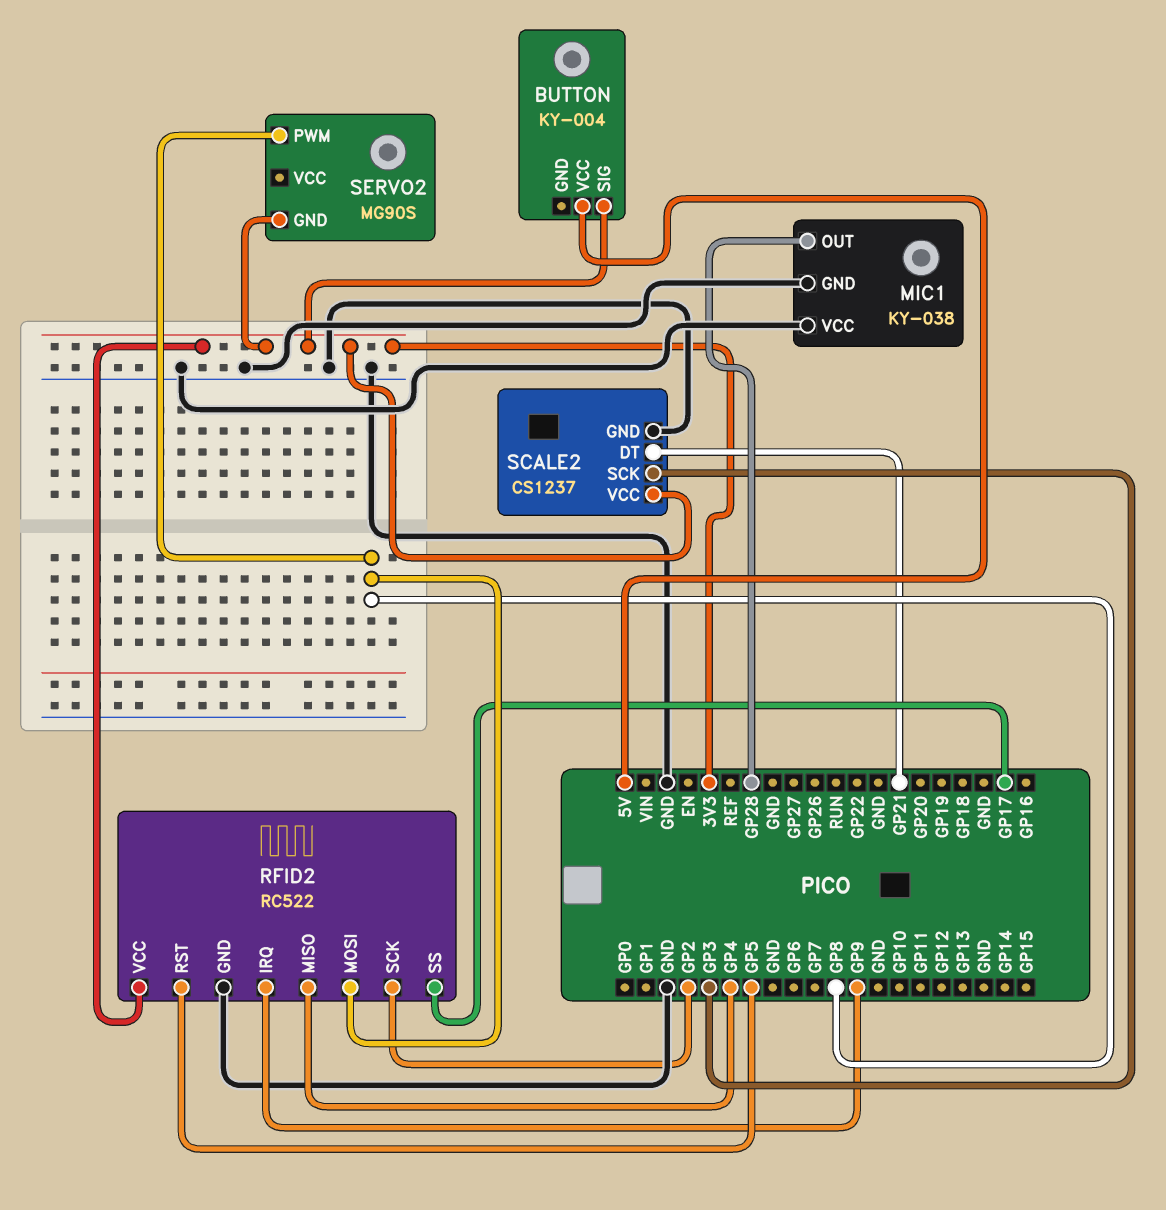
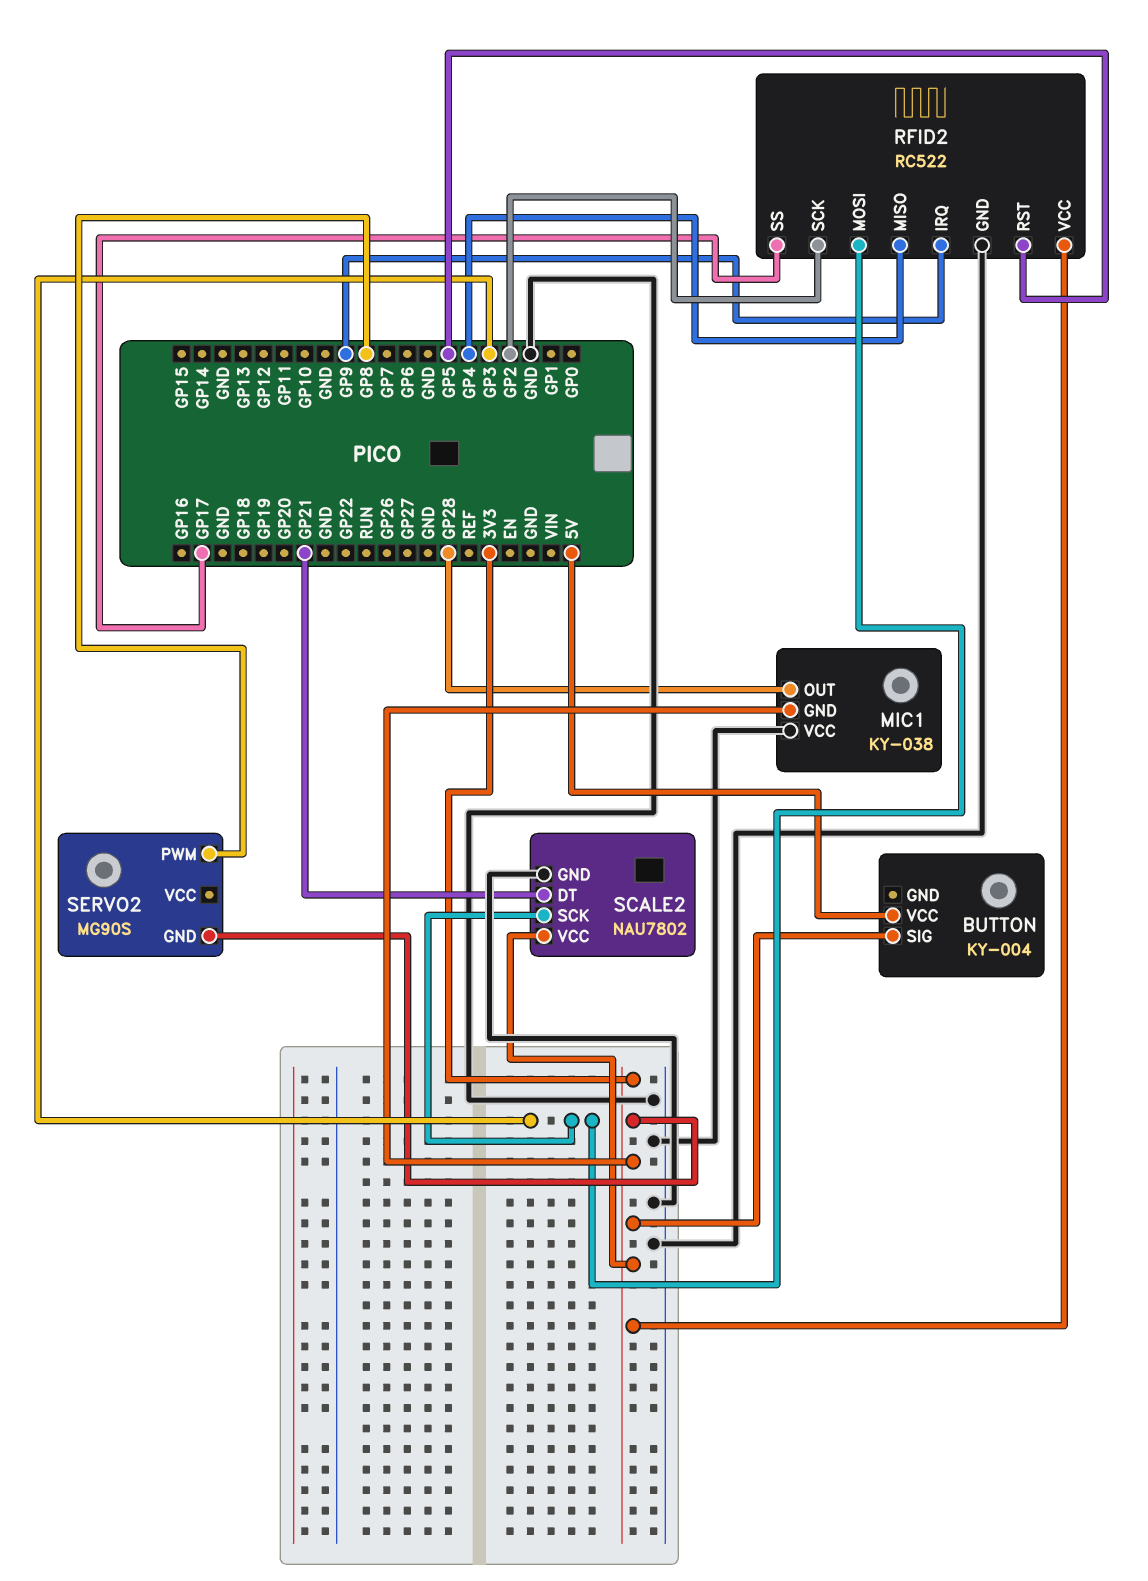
MIC1 pin GND: GND -> 3V3
RFID2 pin MOSI: GP8 -> GP3
SCALE2: CS1237 -> NAU7802

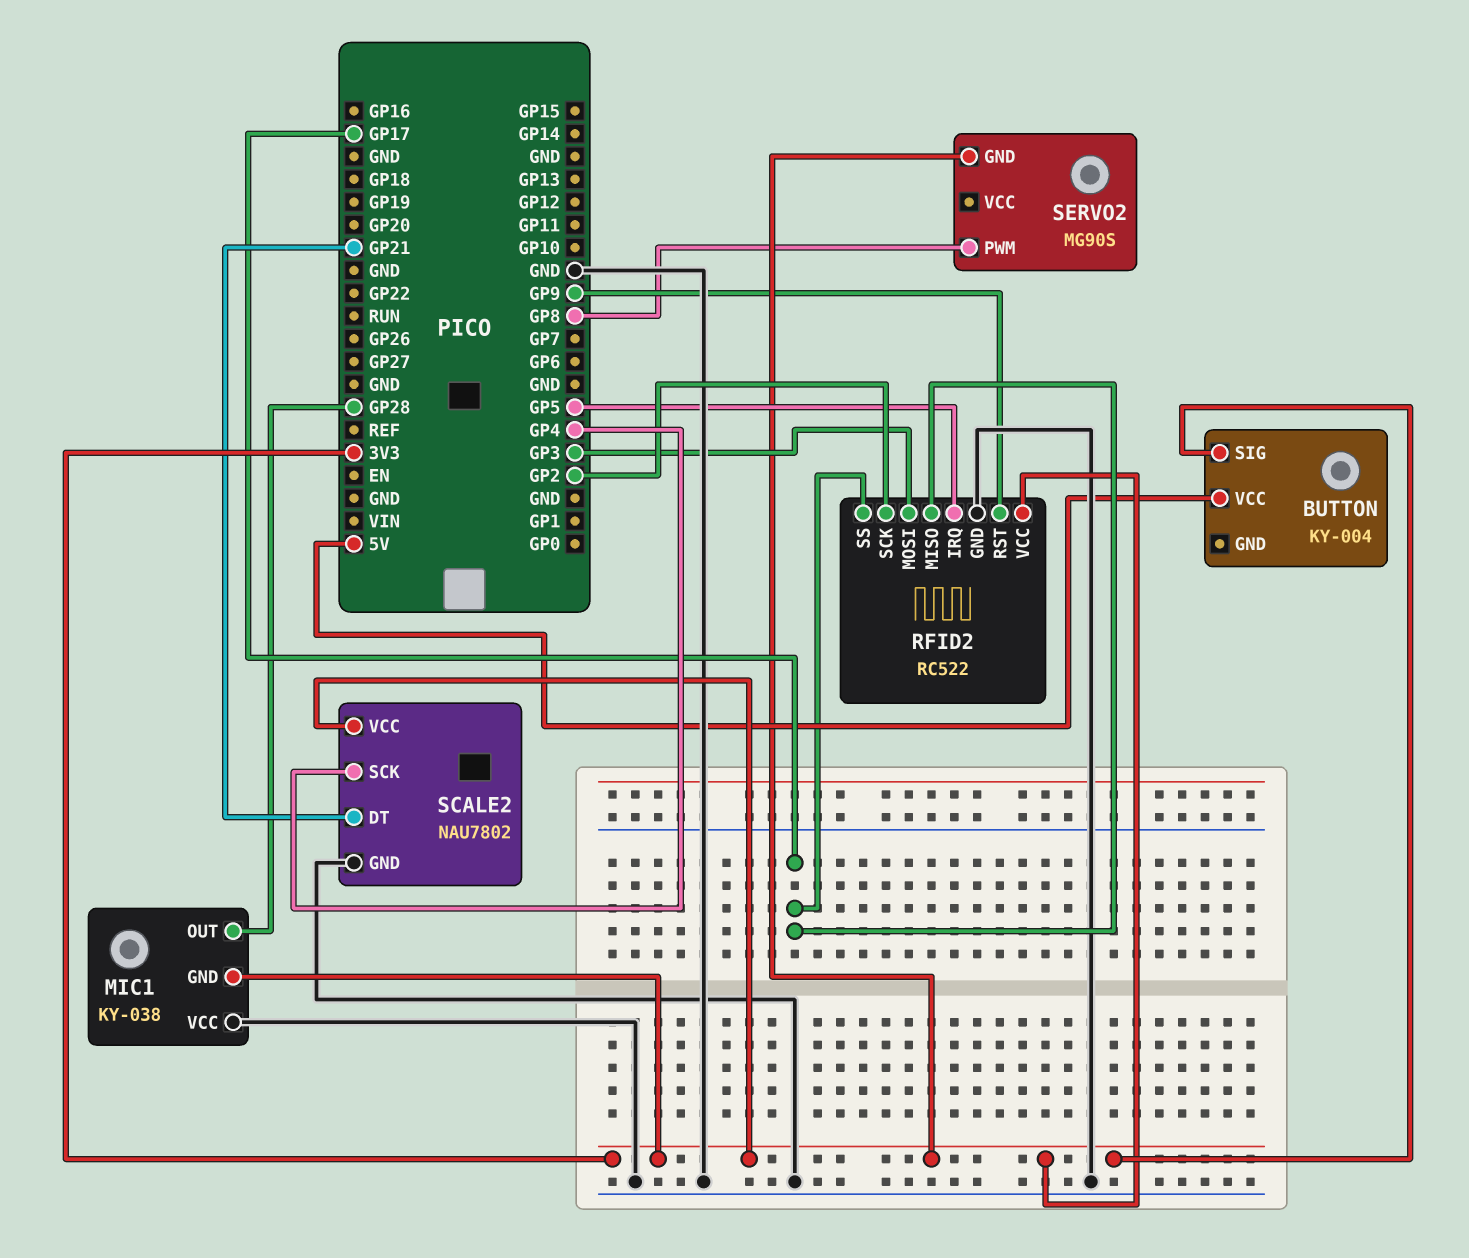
RFID2 pin IRQ: GP9 -> GP5
RFID2 pin MISO: GP4 -> GP17
RFID2 pin RST: GP5 -> GP9
SCALE2 pin SCK: GP3 -> GP4

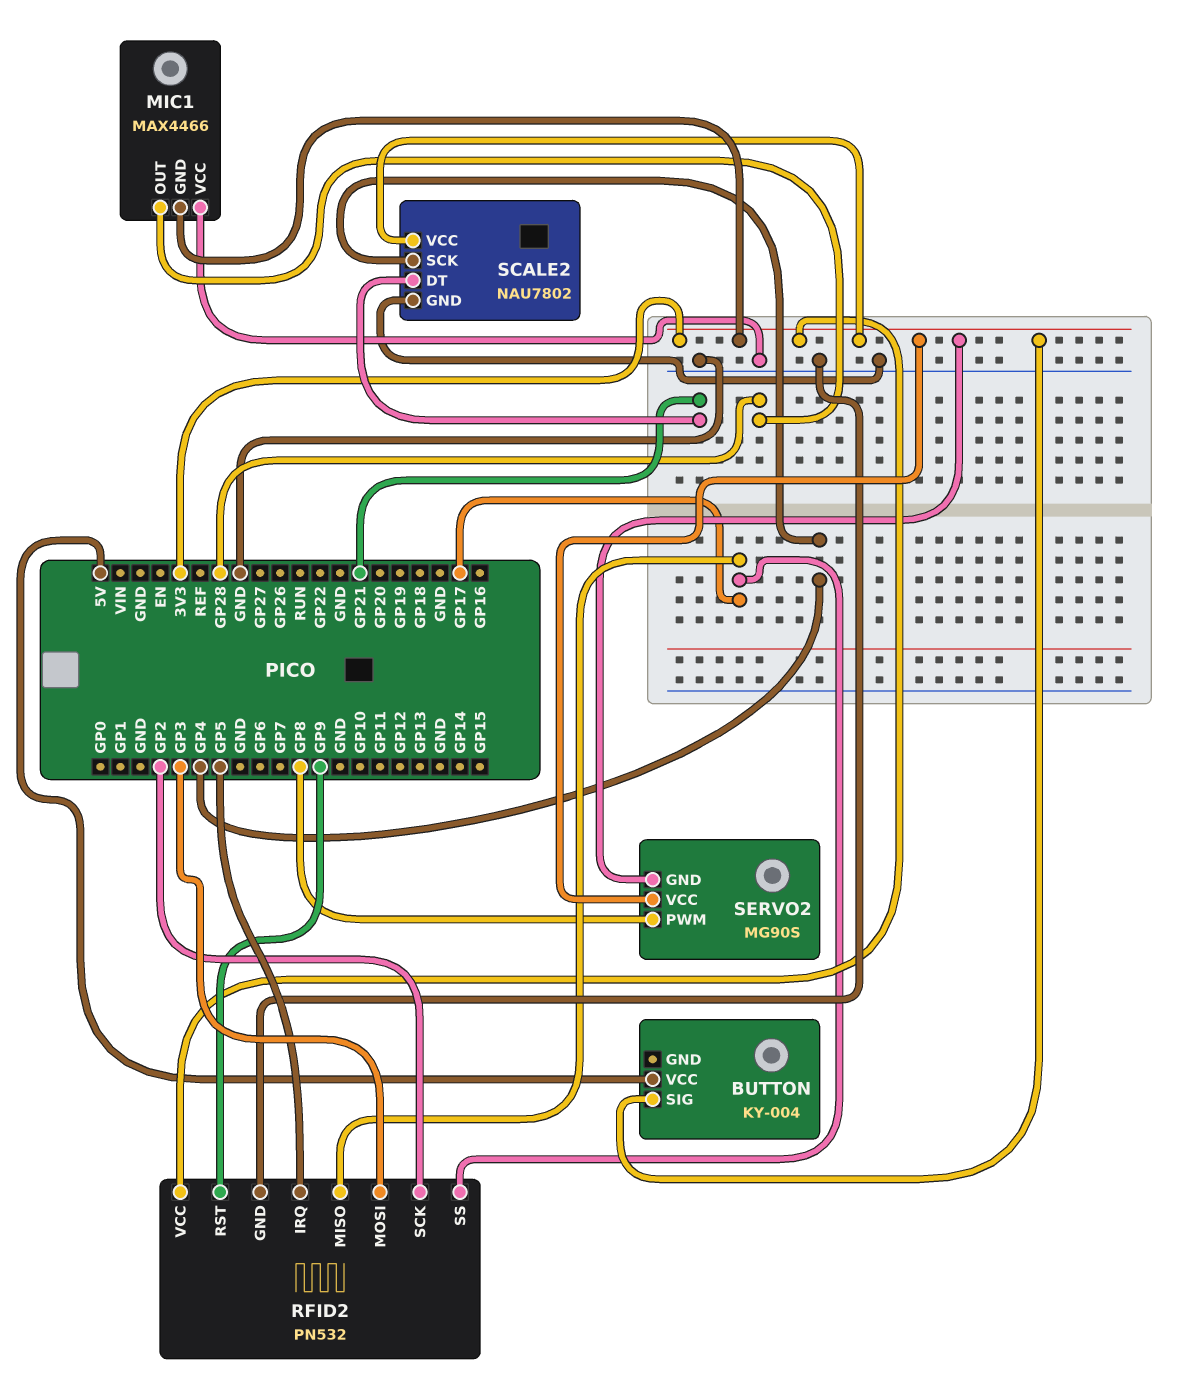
MIC1: KY-038 -> MAX4466
RFID2: RC522 -> PN532
SERVO2 pin VCC: none -> 3V3

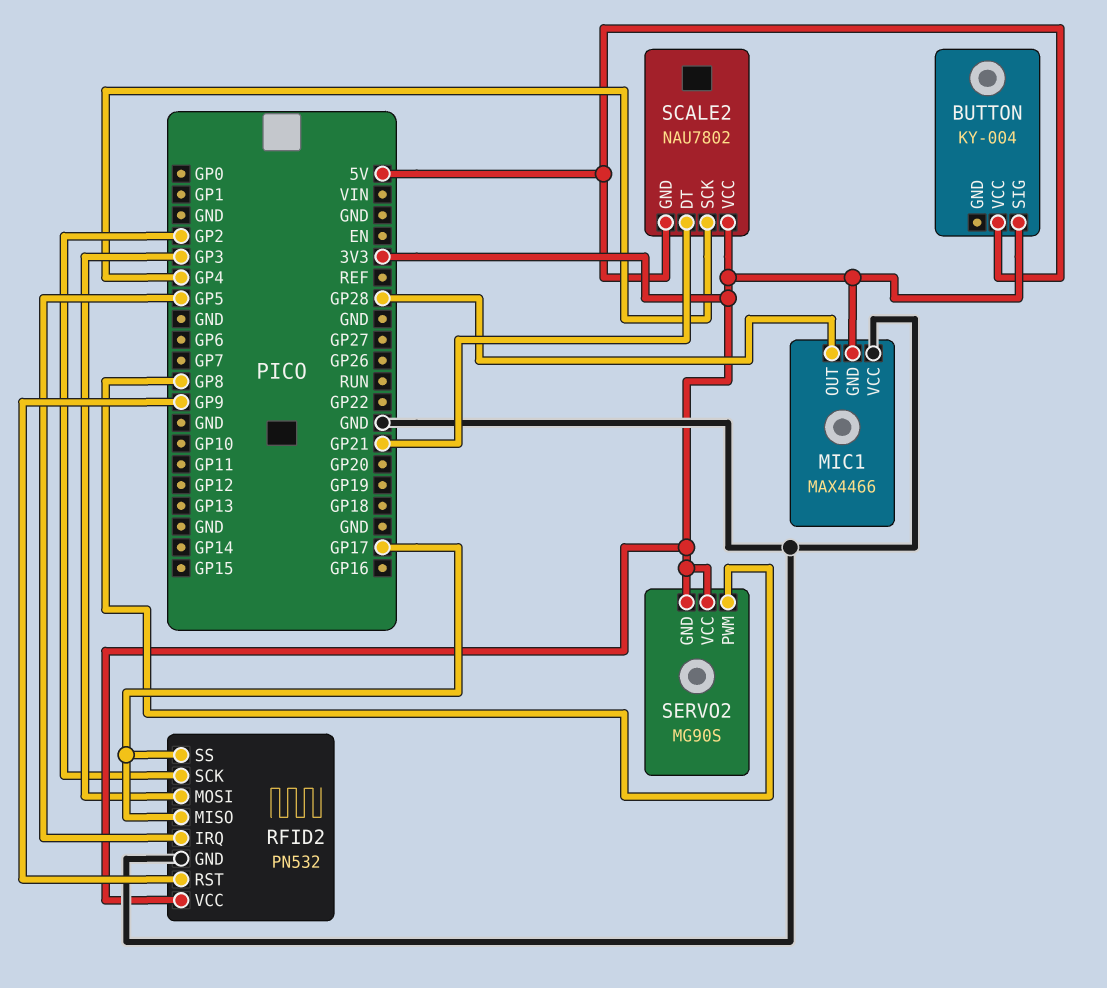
SCALE2 pin GND: GND -> 5V

